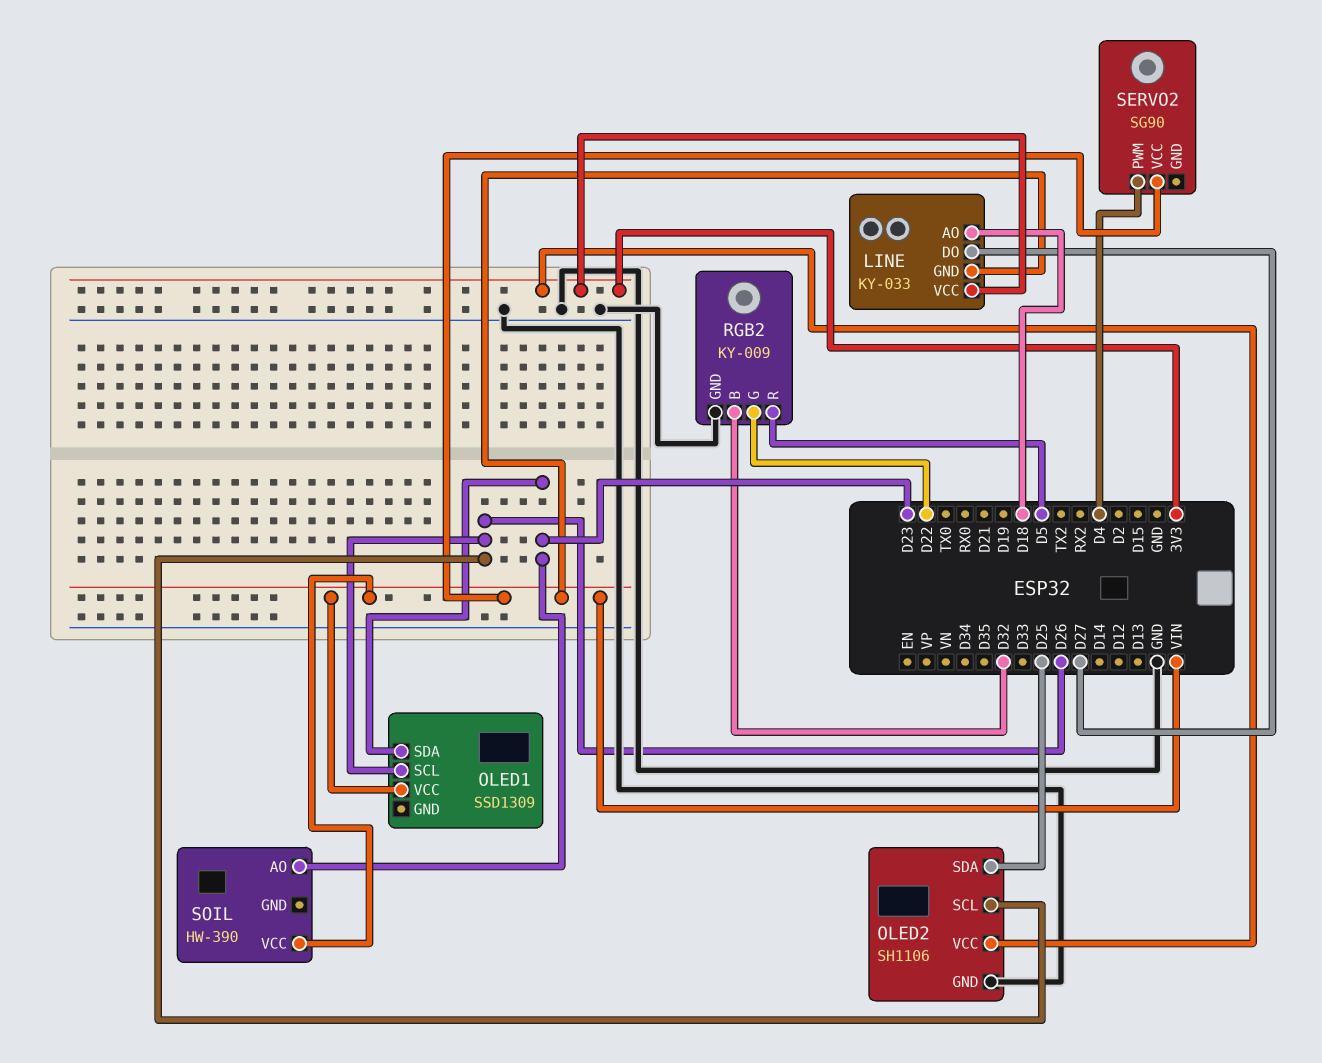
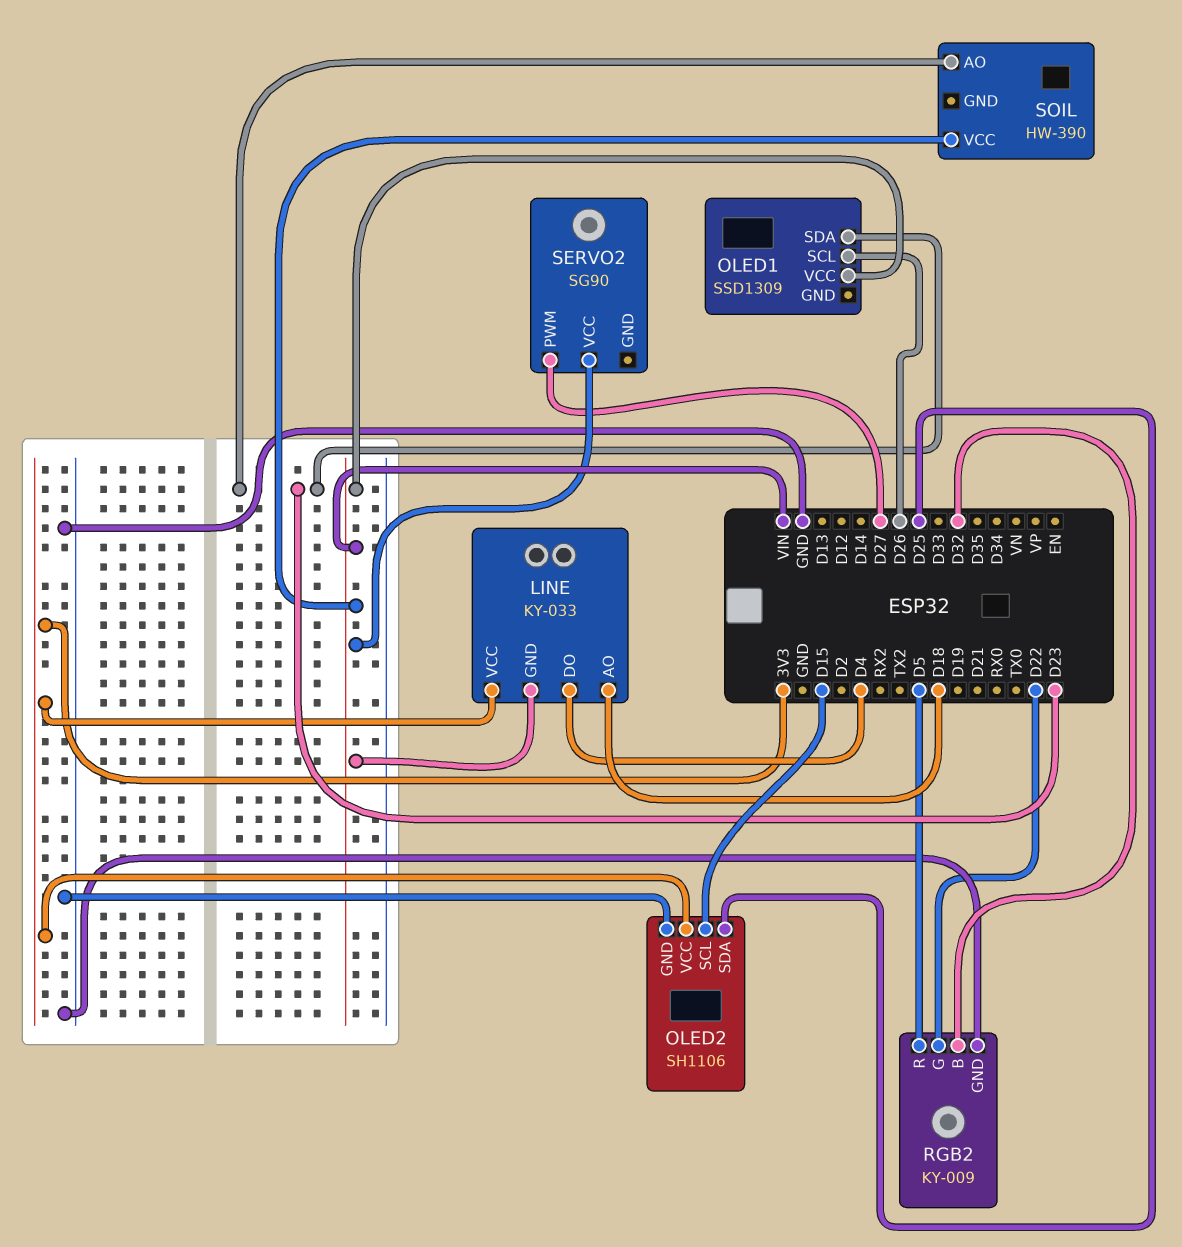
LINE pin DO: D27 -> D4
OLED2 pin SCL: D26 -> D15
SERVO2 pin PWM: D4 -> D27

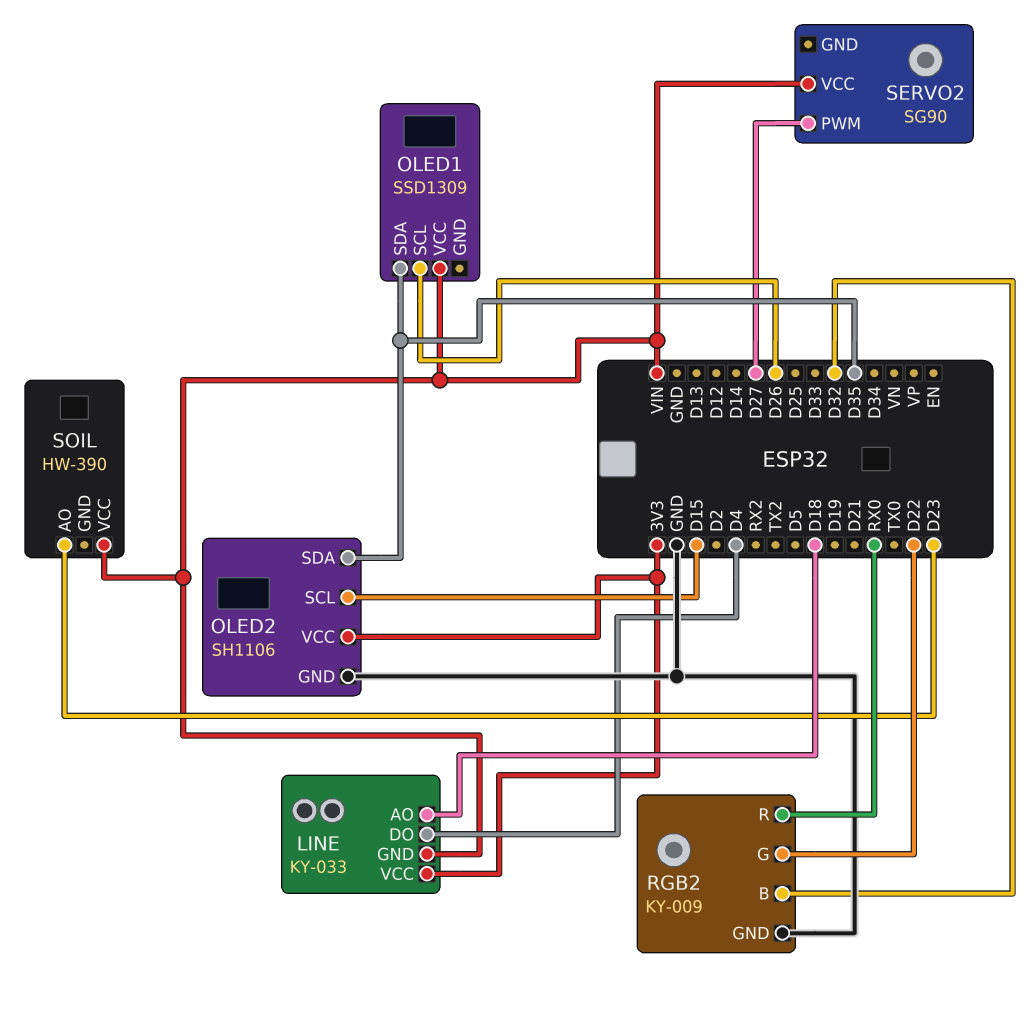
OLED1 pin SDA: D23 -> D35
OLED2 pin SDA: D25 -> D35
RGB2 pin R: D5 -> RX0

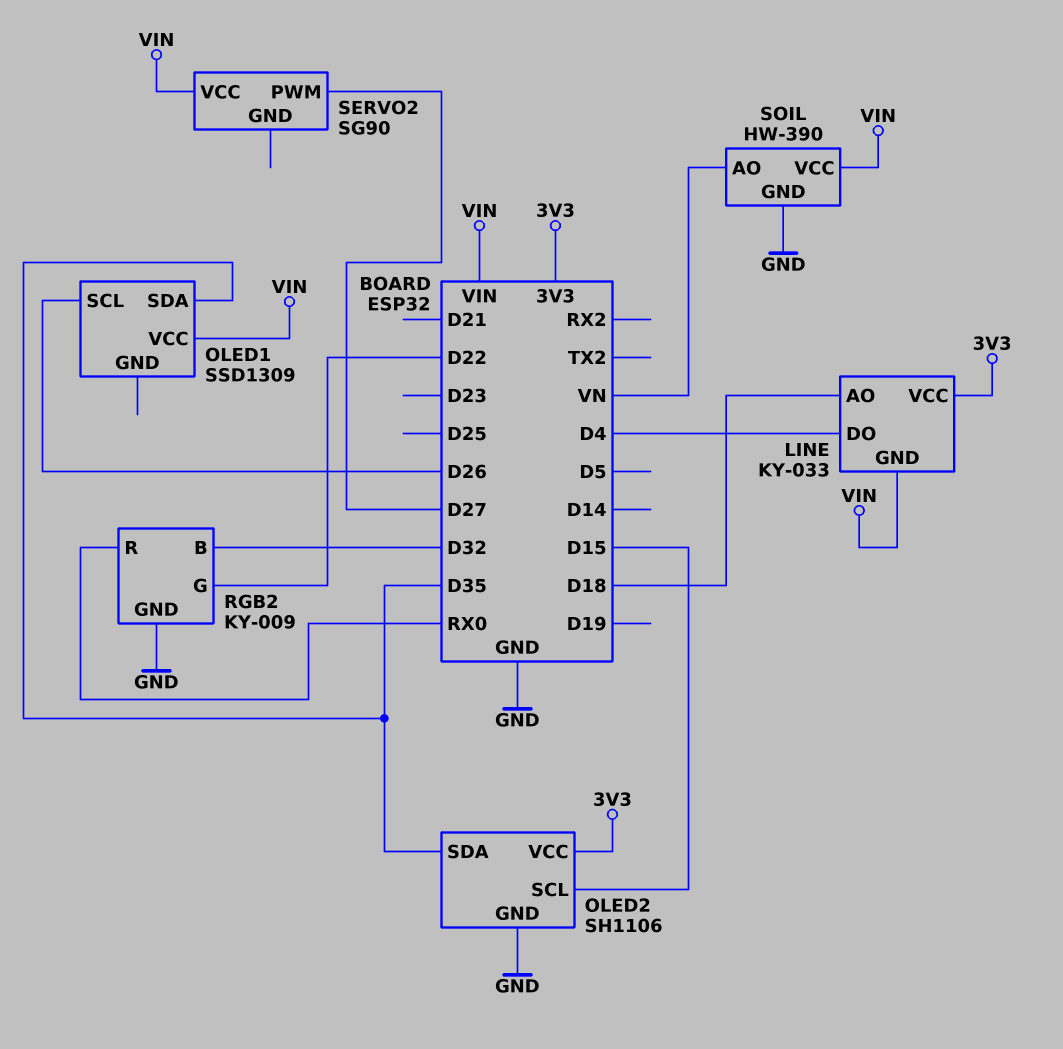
SOIL pin AO: D23 -> VN
SOIL pin GND: none -> GND

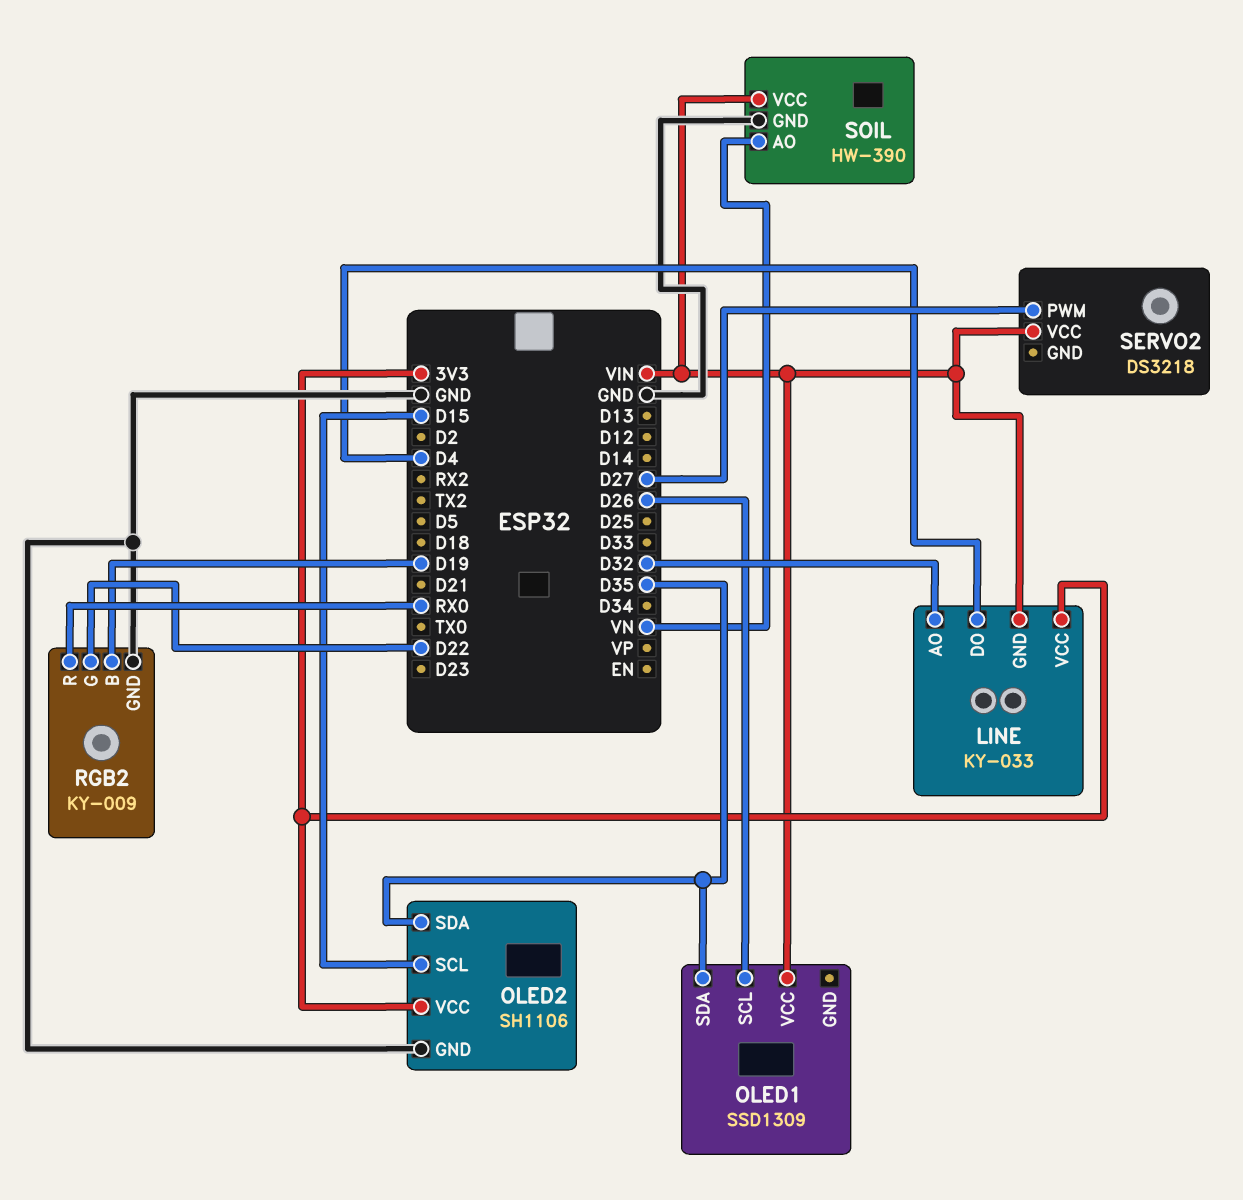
LINE pin AO: D18 -> D32
RGB2 pin B: D32 -> D19
SERVO2: SG90 -> DS3218

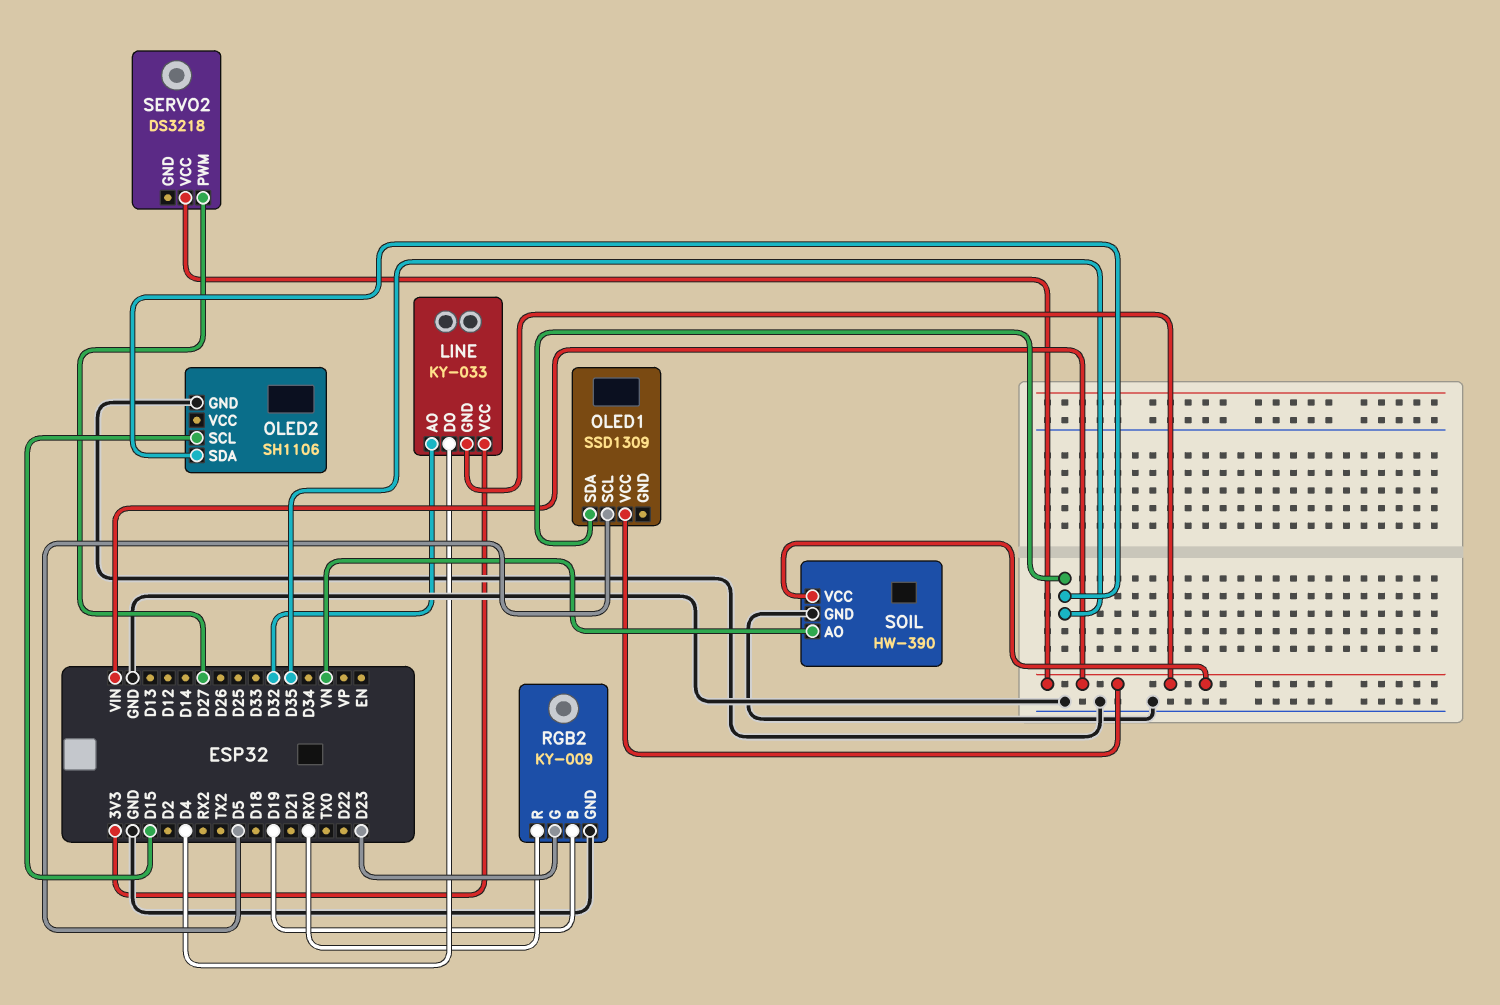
OLED1 pin SCL: D26 -> D5
OLED2 pin VCC: 3V3 -> none
RGB2 pin G: D22 -> D23

